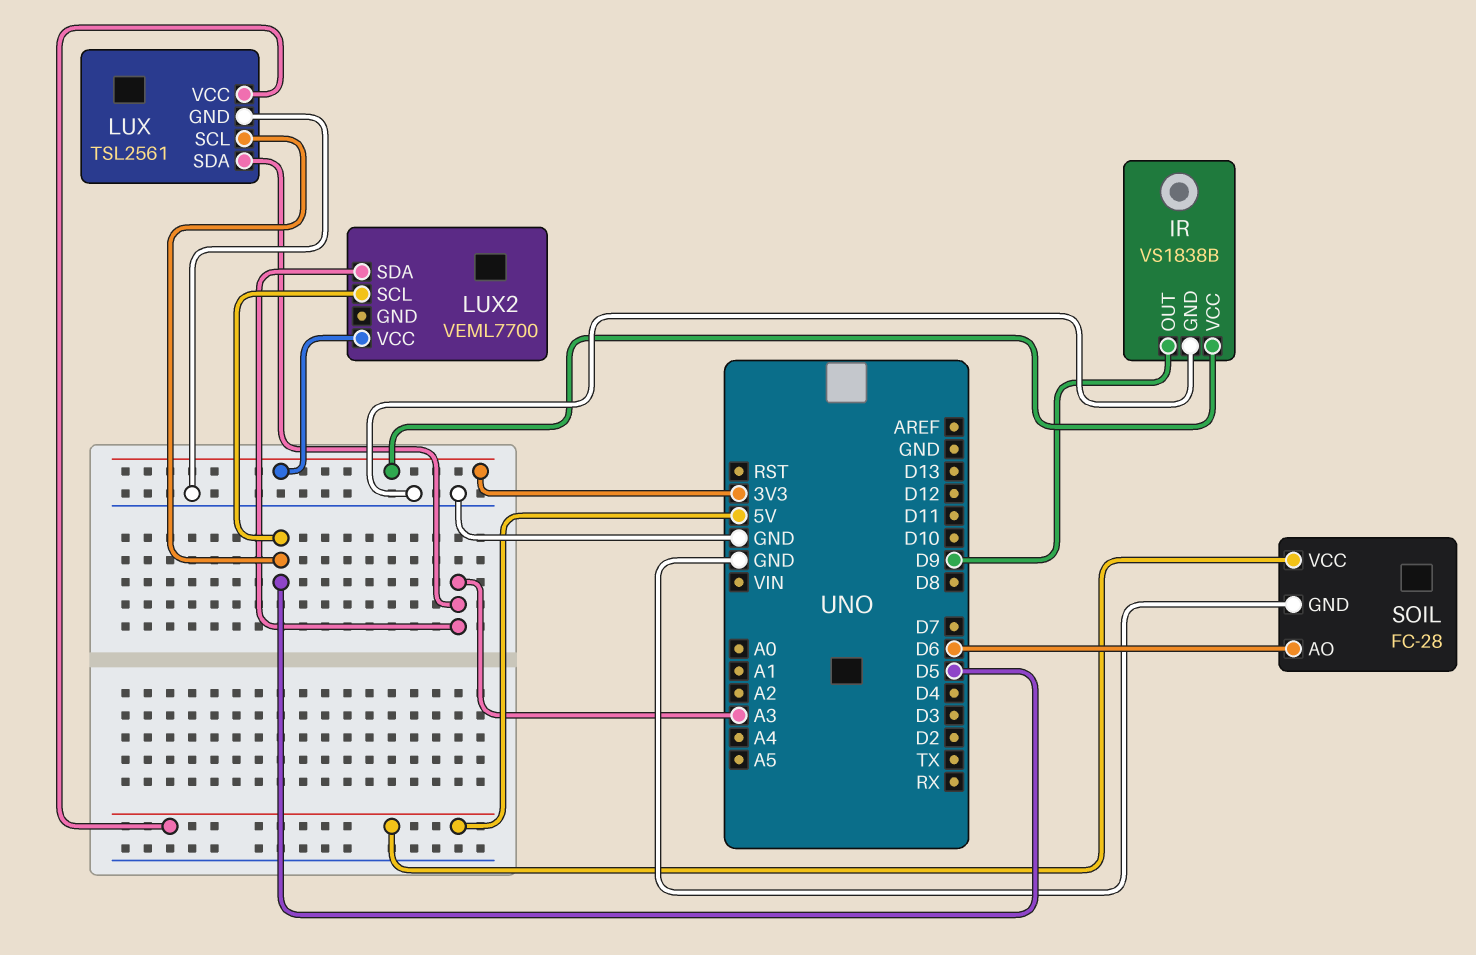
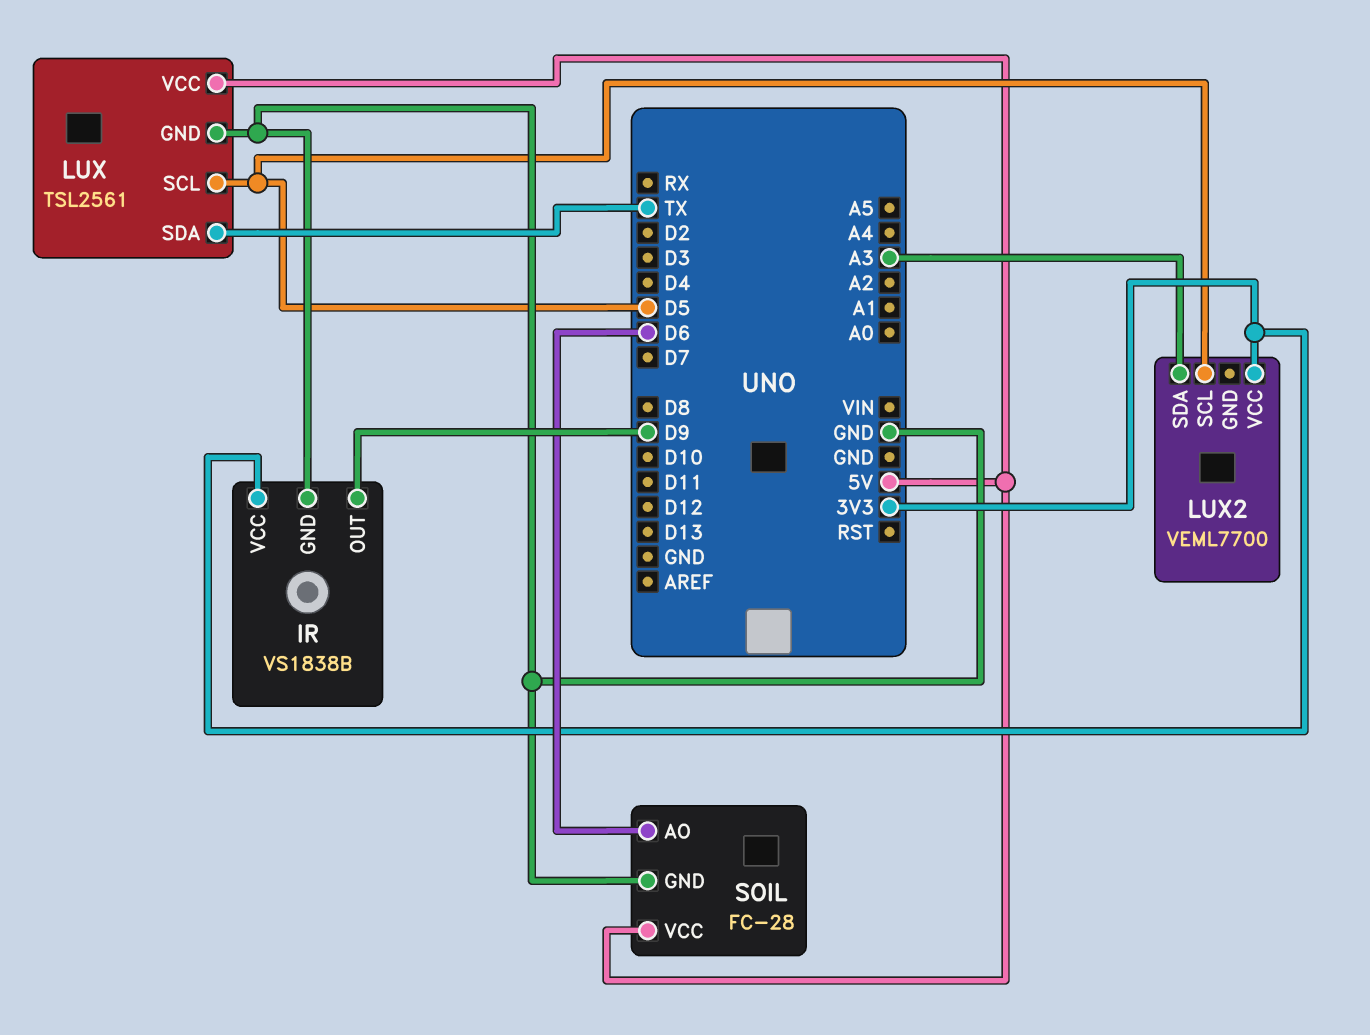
LUX pin SDA: A3 -> TX

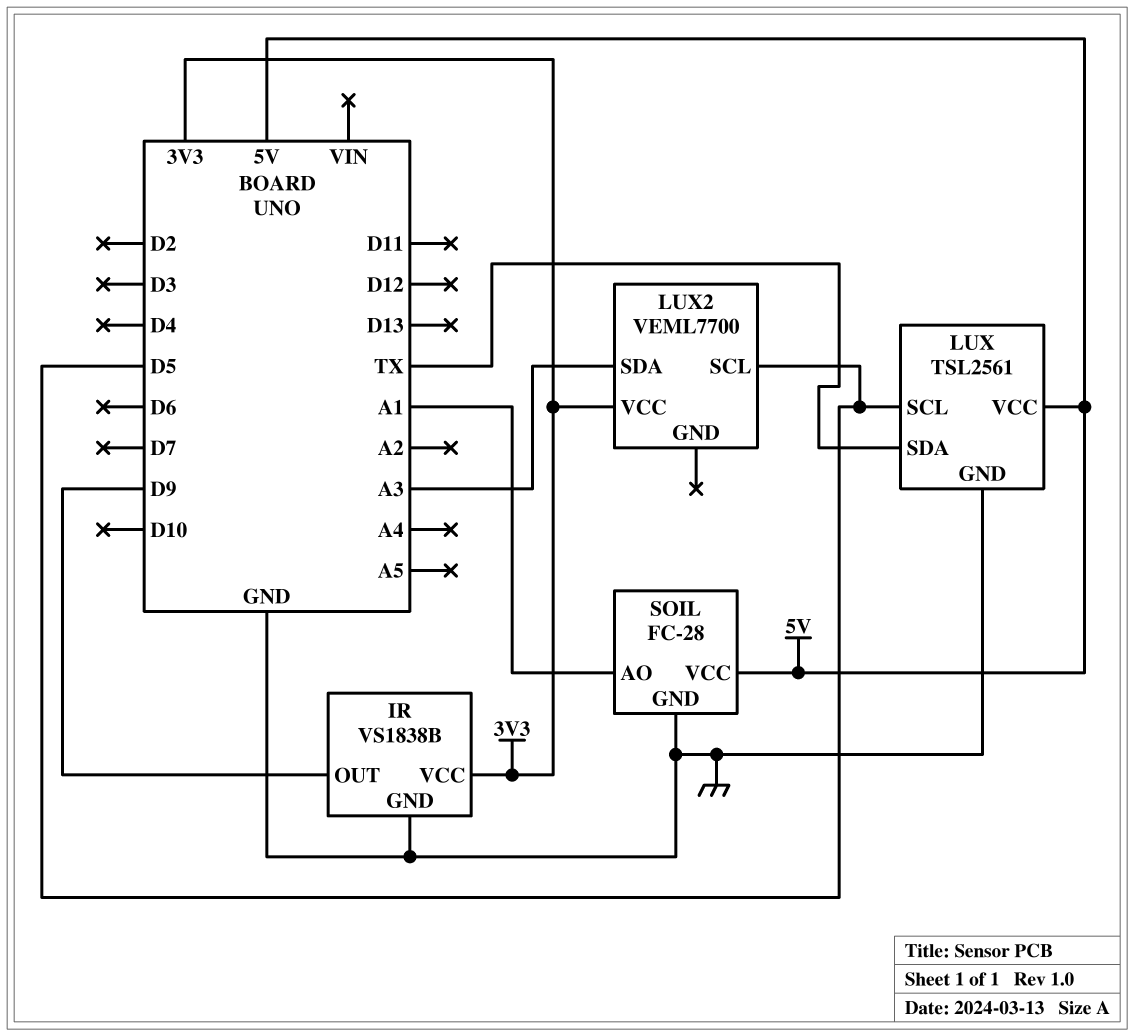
SOIL pin AO: D6 -> A1

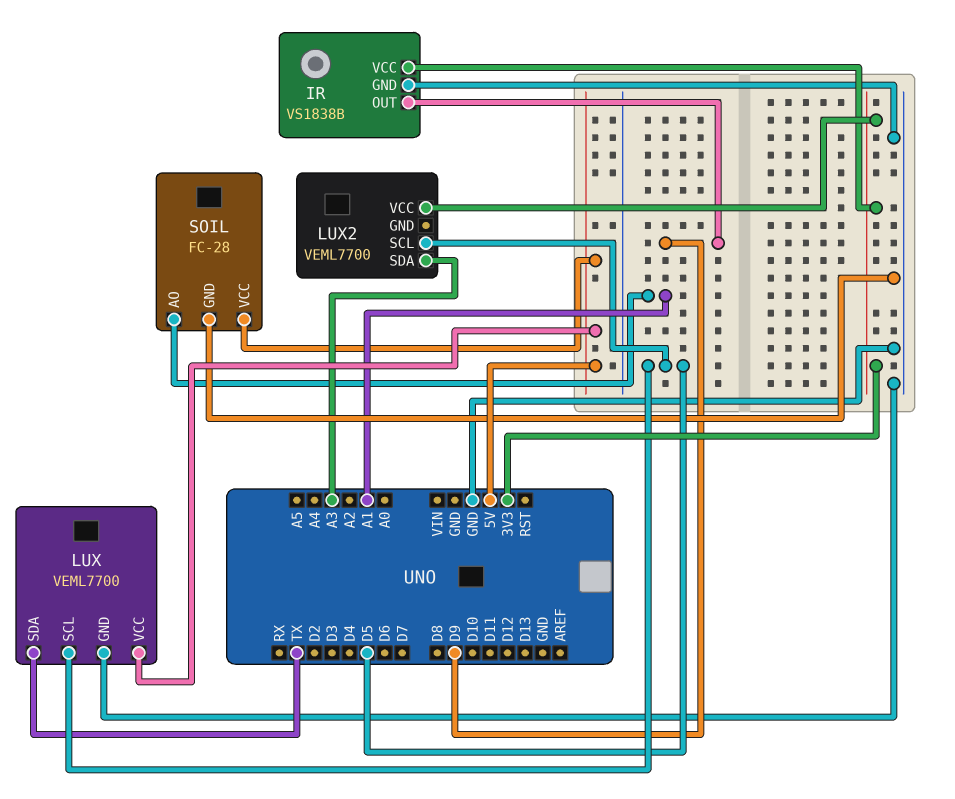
LUX: TSL2561 -> VEML7700

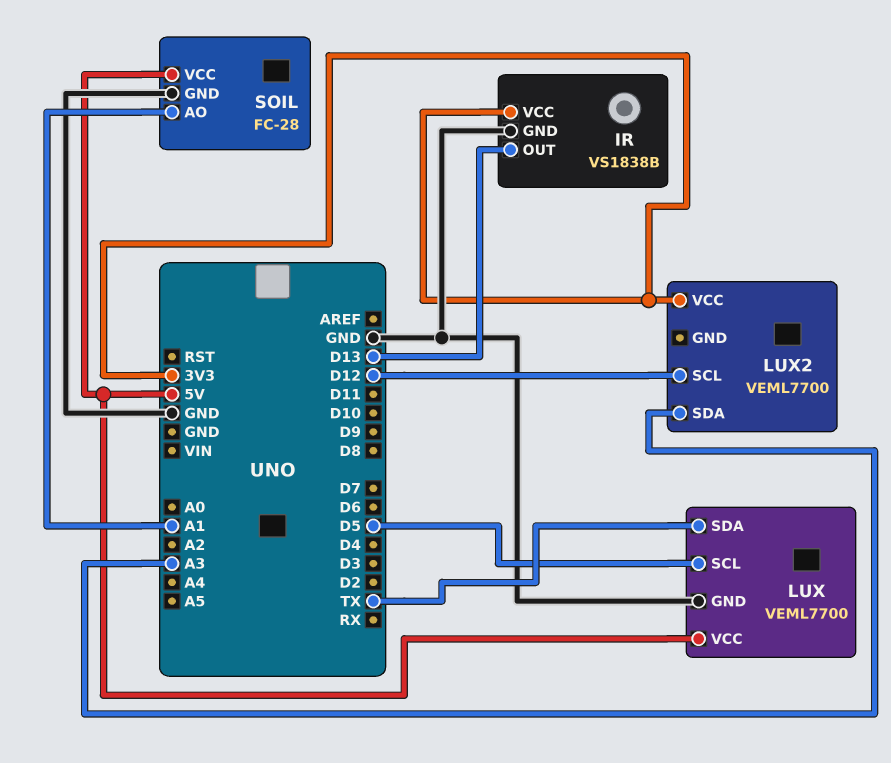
IR pin OUT: D9 -> D13
LUX2 pin SCL: D5 -> D12

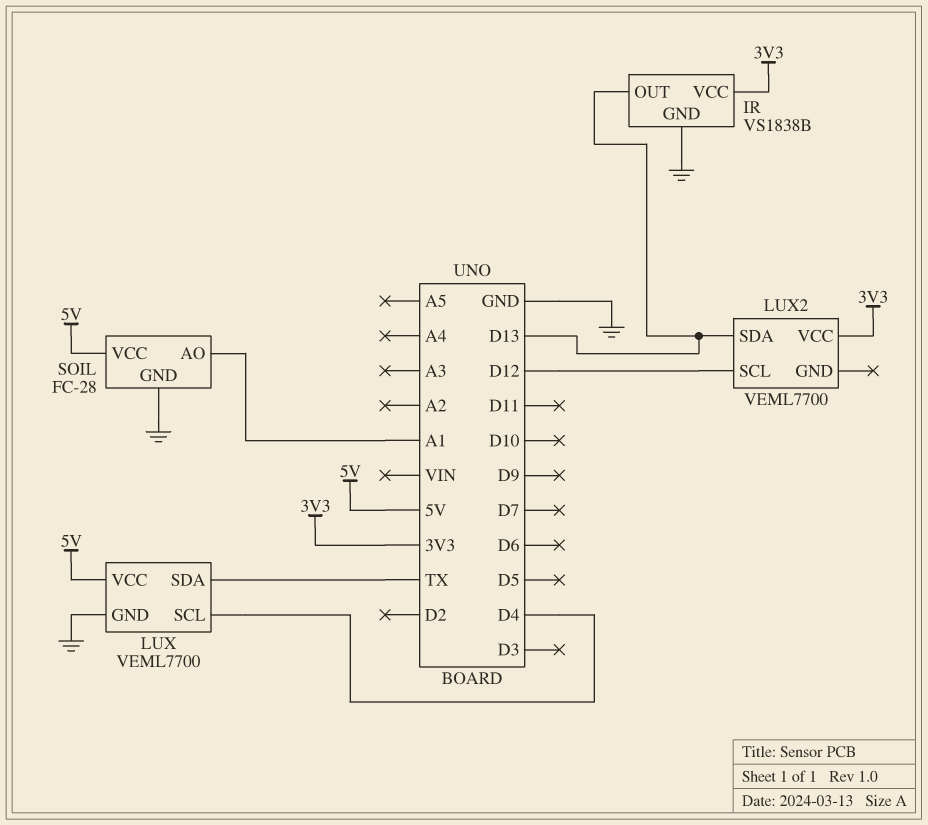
LUX pin SCL: D5 -> D4
LUX2 pin SDA: A3 -> D13

